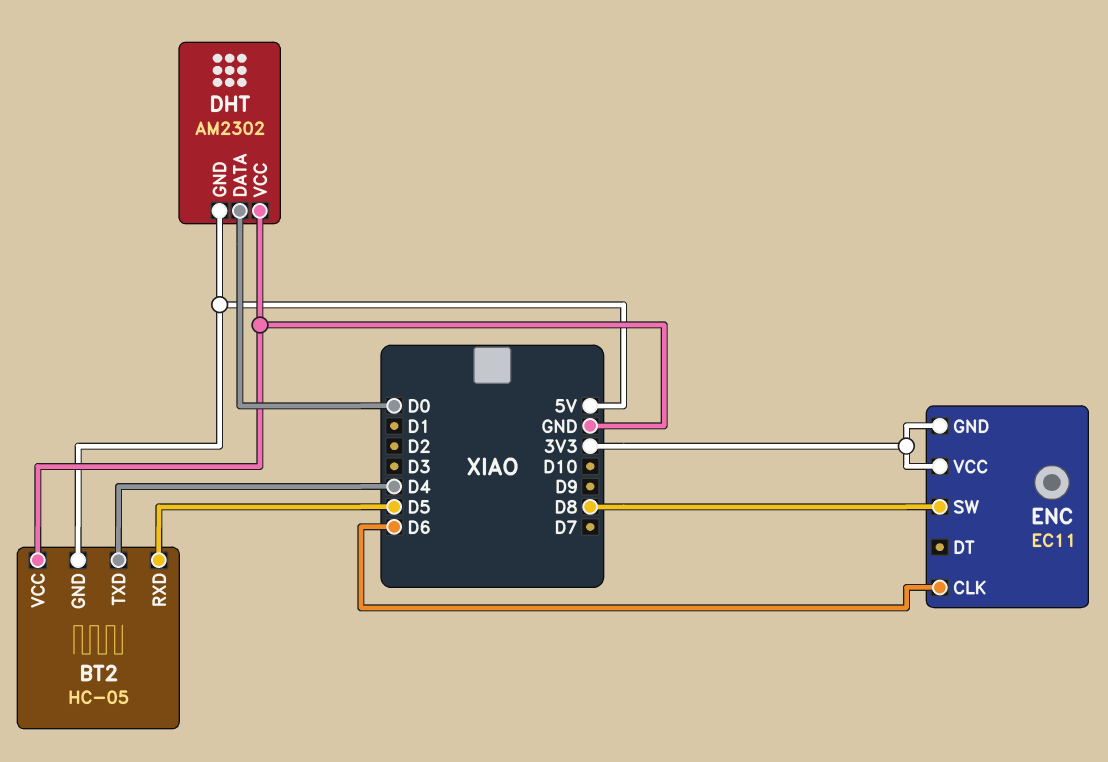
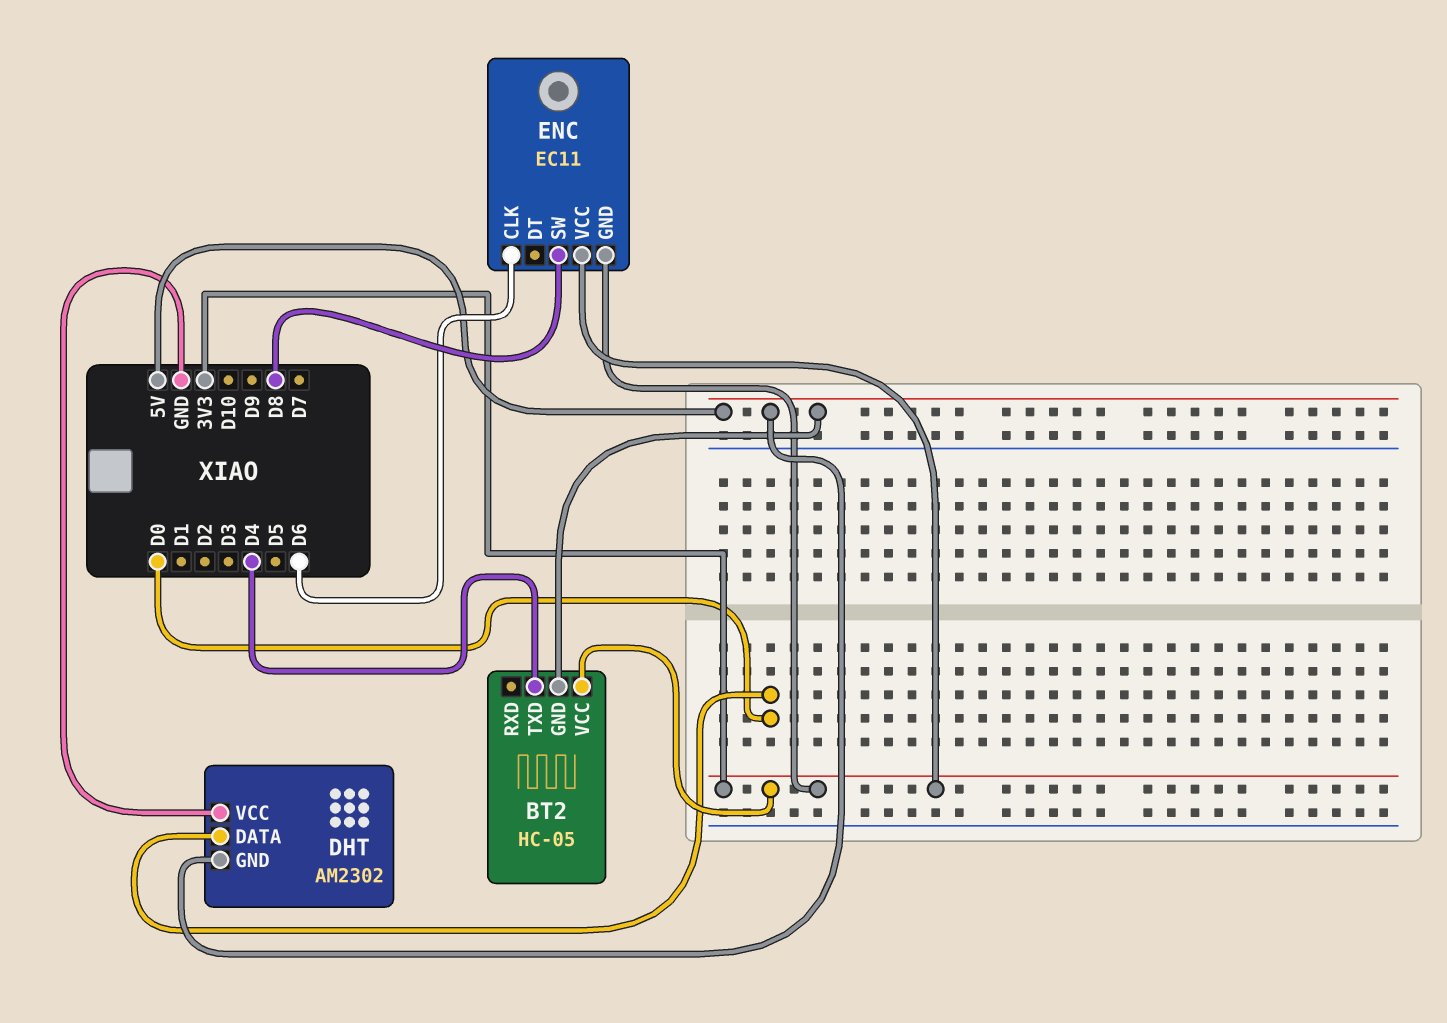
BT2 pin RXD: D5 -> none
BT2 pin VCC: GND -> 3V3

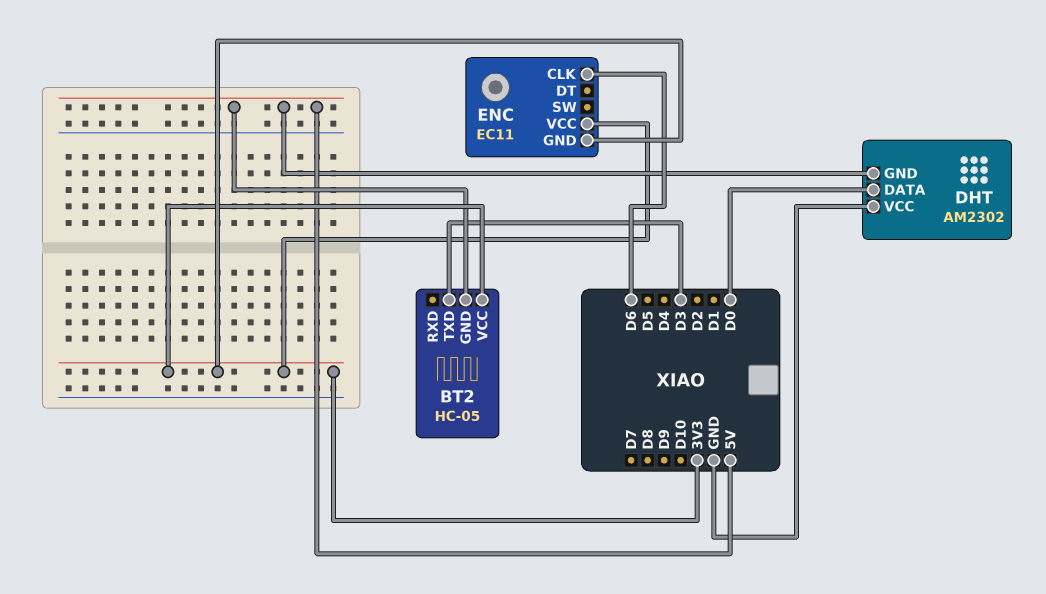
BT2 pin TXD: D4 -> D3
ENC pin SW: D8 -> none

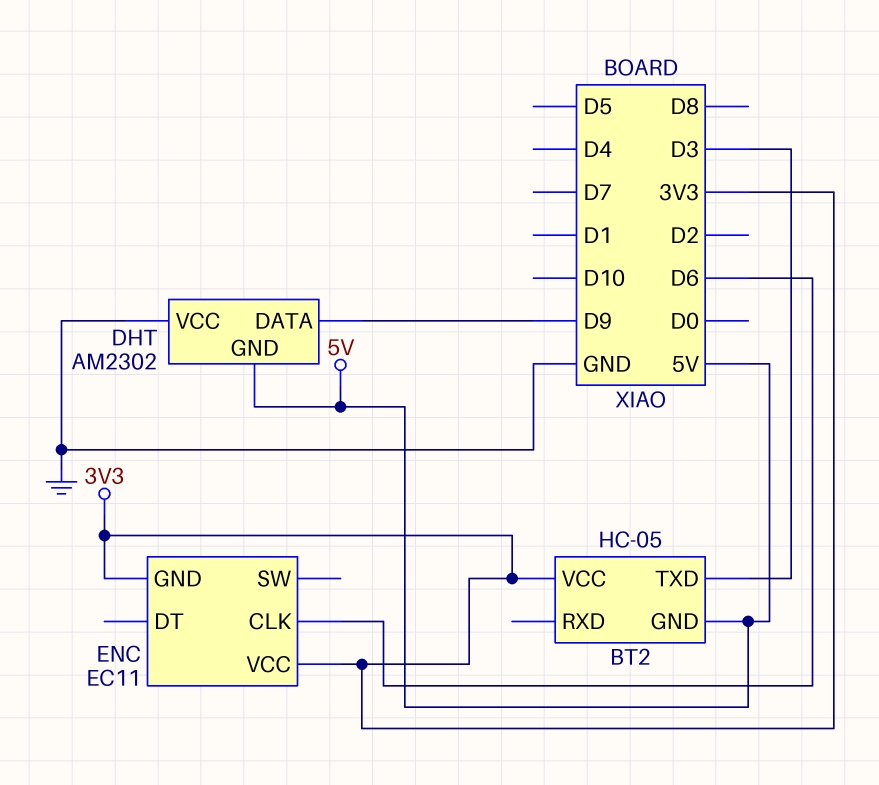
DHT pin DATA: D0 -> D9

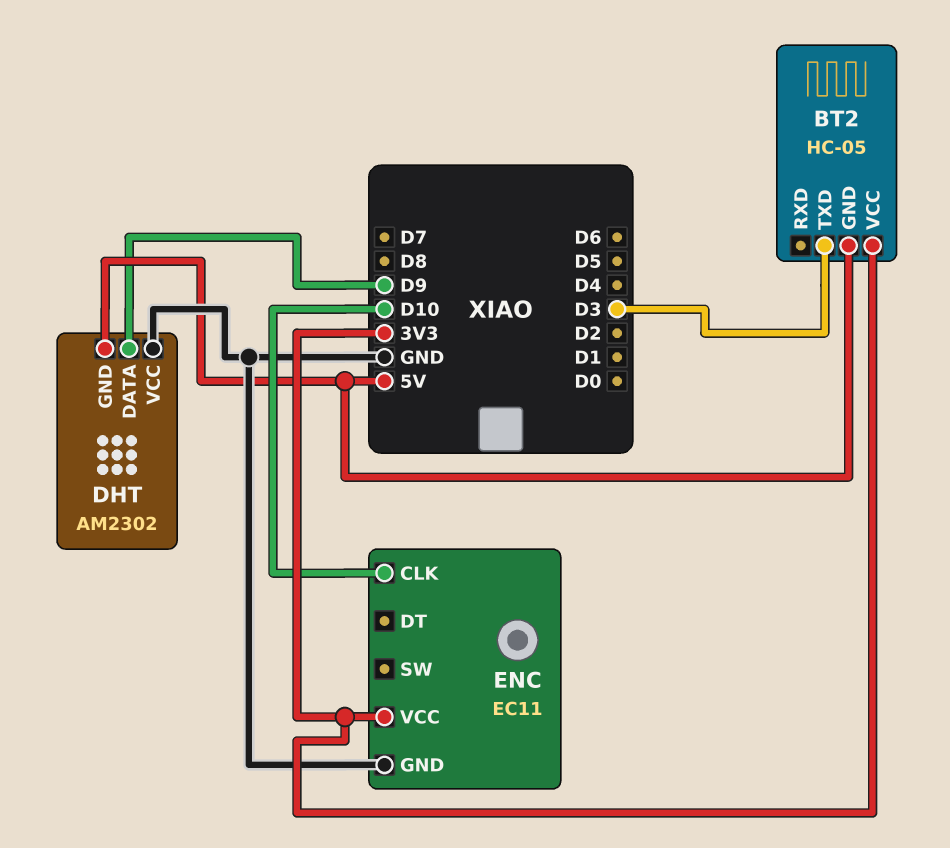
ENC pin CLK: D6 -> D10
ENC pin GND: 3V3 -> GND

